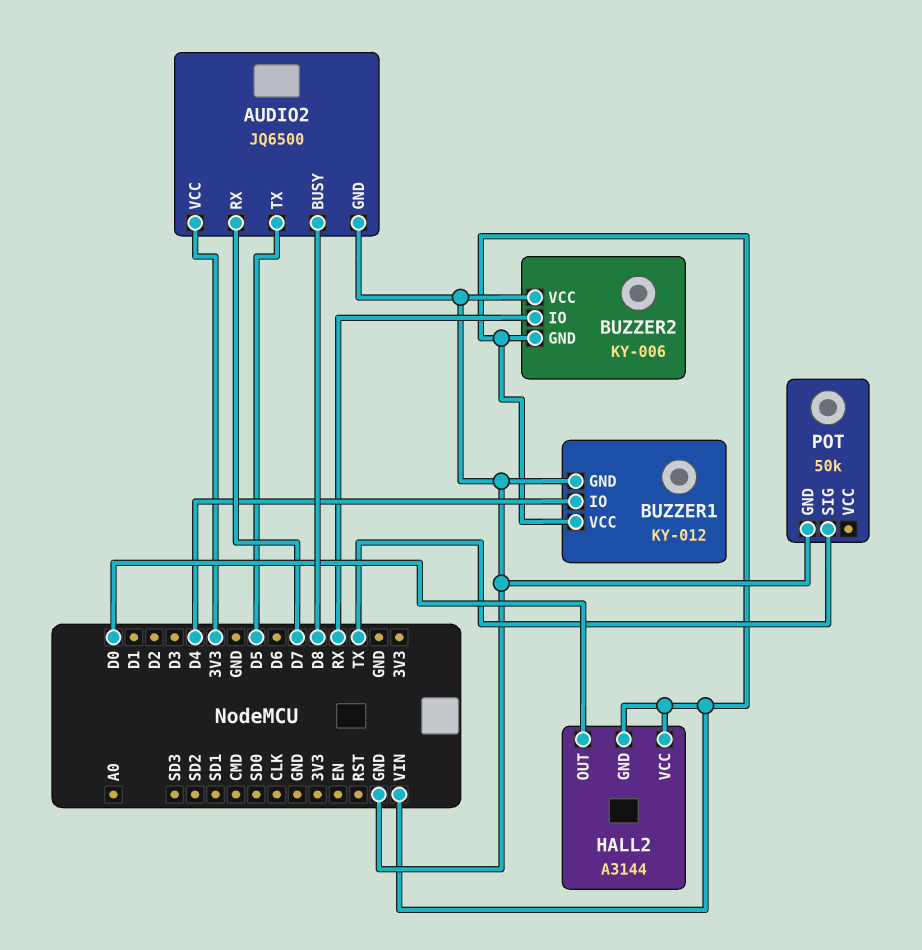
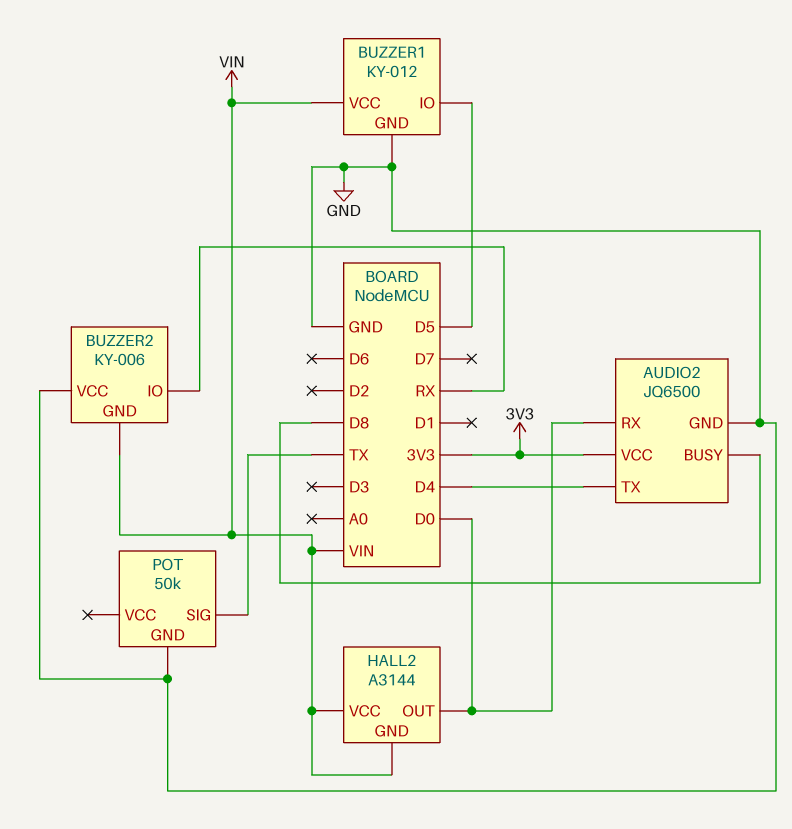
AUDIO2 pin RX: D7 -> D0
AUDIO2 pin TX: D5 -> D4
BUZZER1 pin IO: D4 -> D5

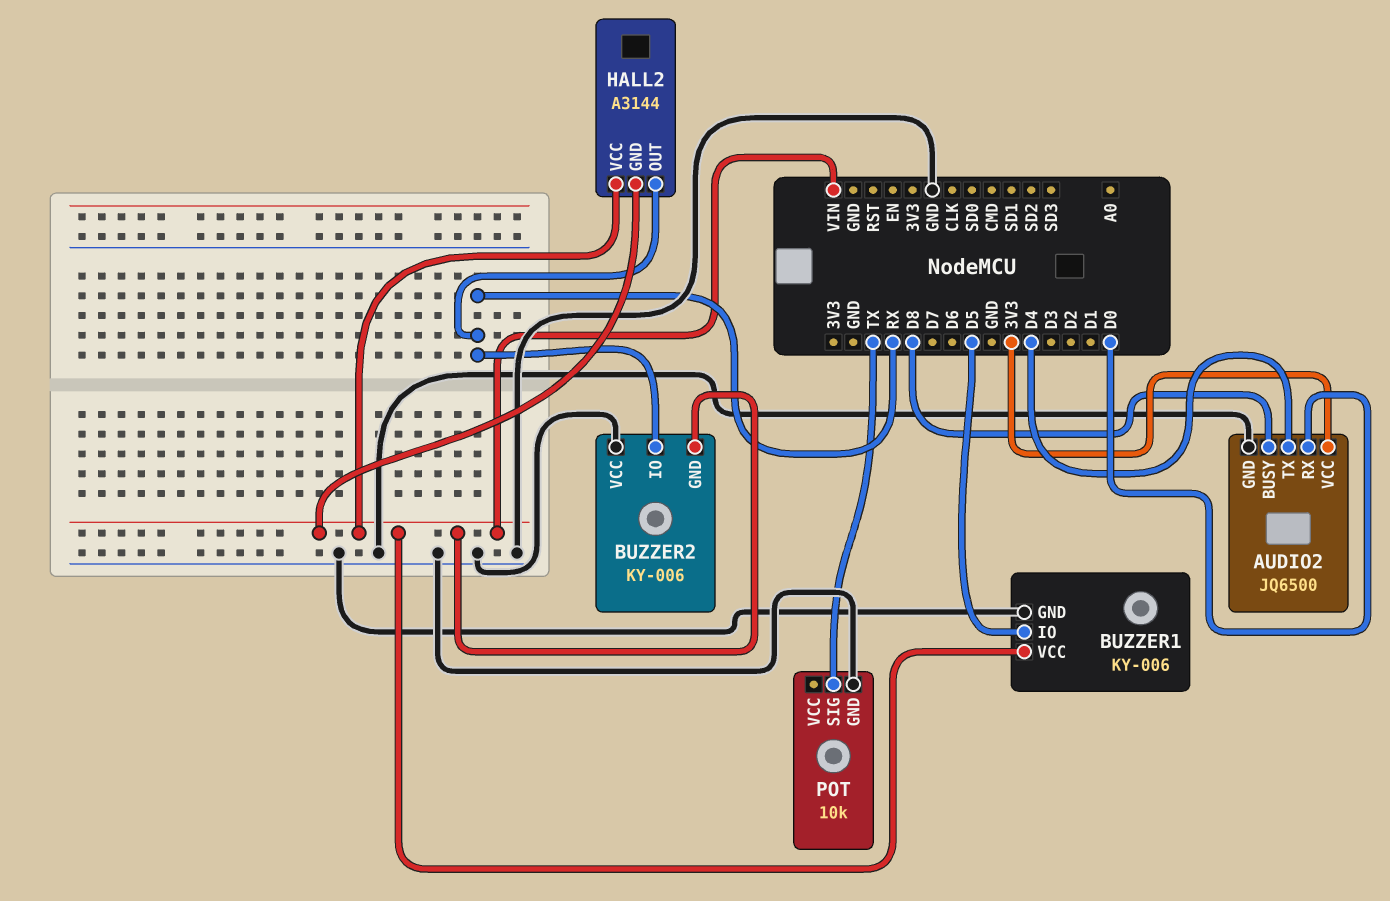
BUZZER1: KY-012 -> KY-006
HALL2 pin OUT: D0 -> RX
POT: 50k -> 10k

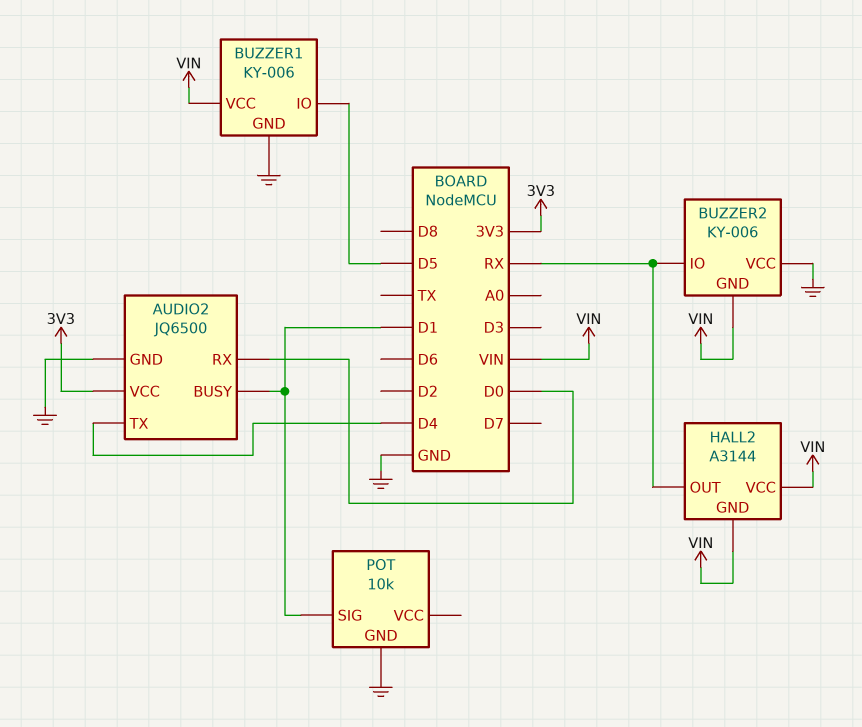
AUDIO2 pin BUSY: D8 -> D1
POT pin SIG: TX -> D1

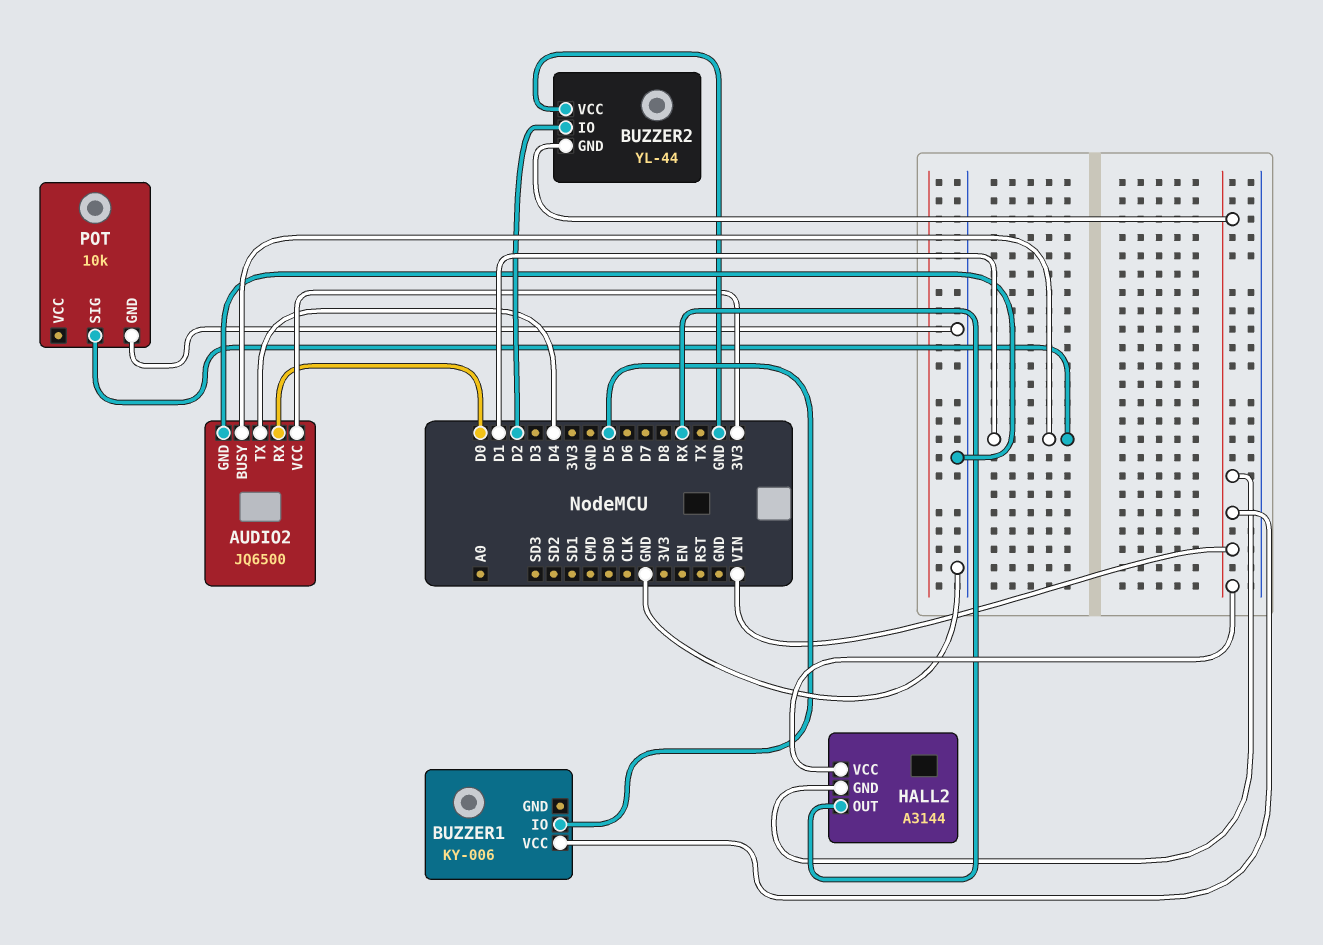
BUZZER1 pin GND: GND -> none
BUZZER2: KY-006 -> YL-44
BUZZER2 pin IO: RX -> D2

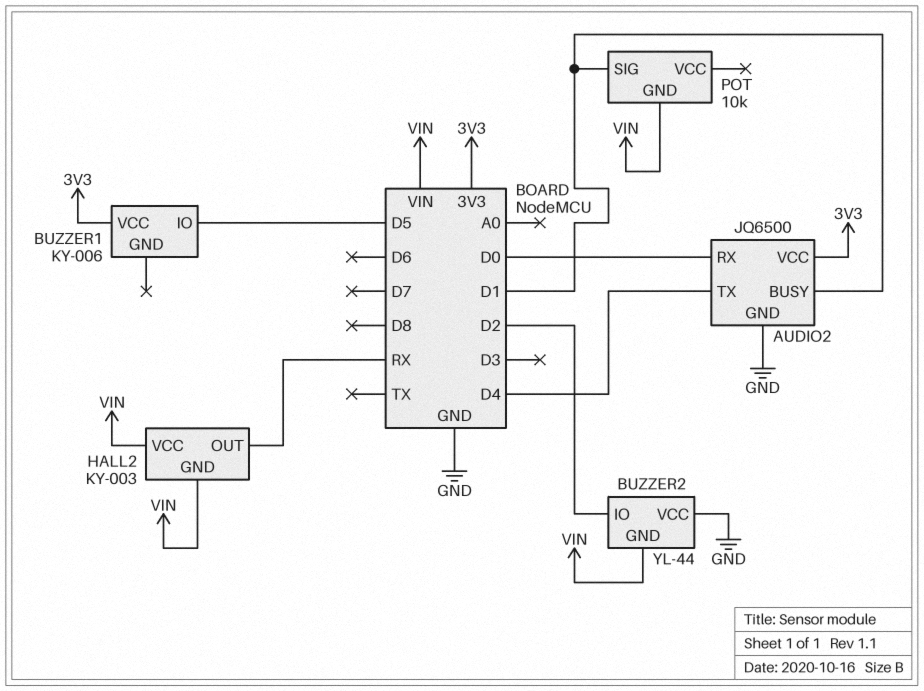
BUZZER1 pin VCC: VIN -> 3V3
HALL2: A3144 -> KY-003
POT pin GND: GND -> VIN

